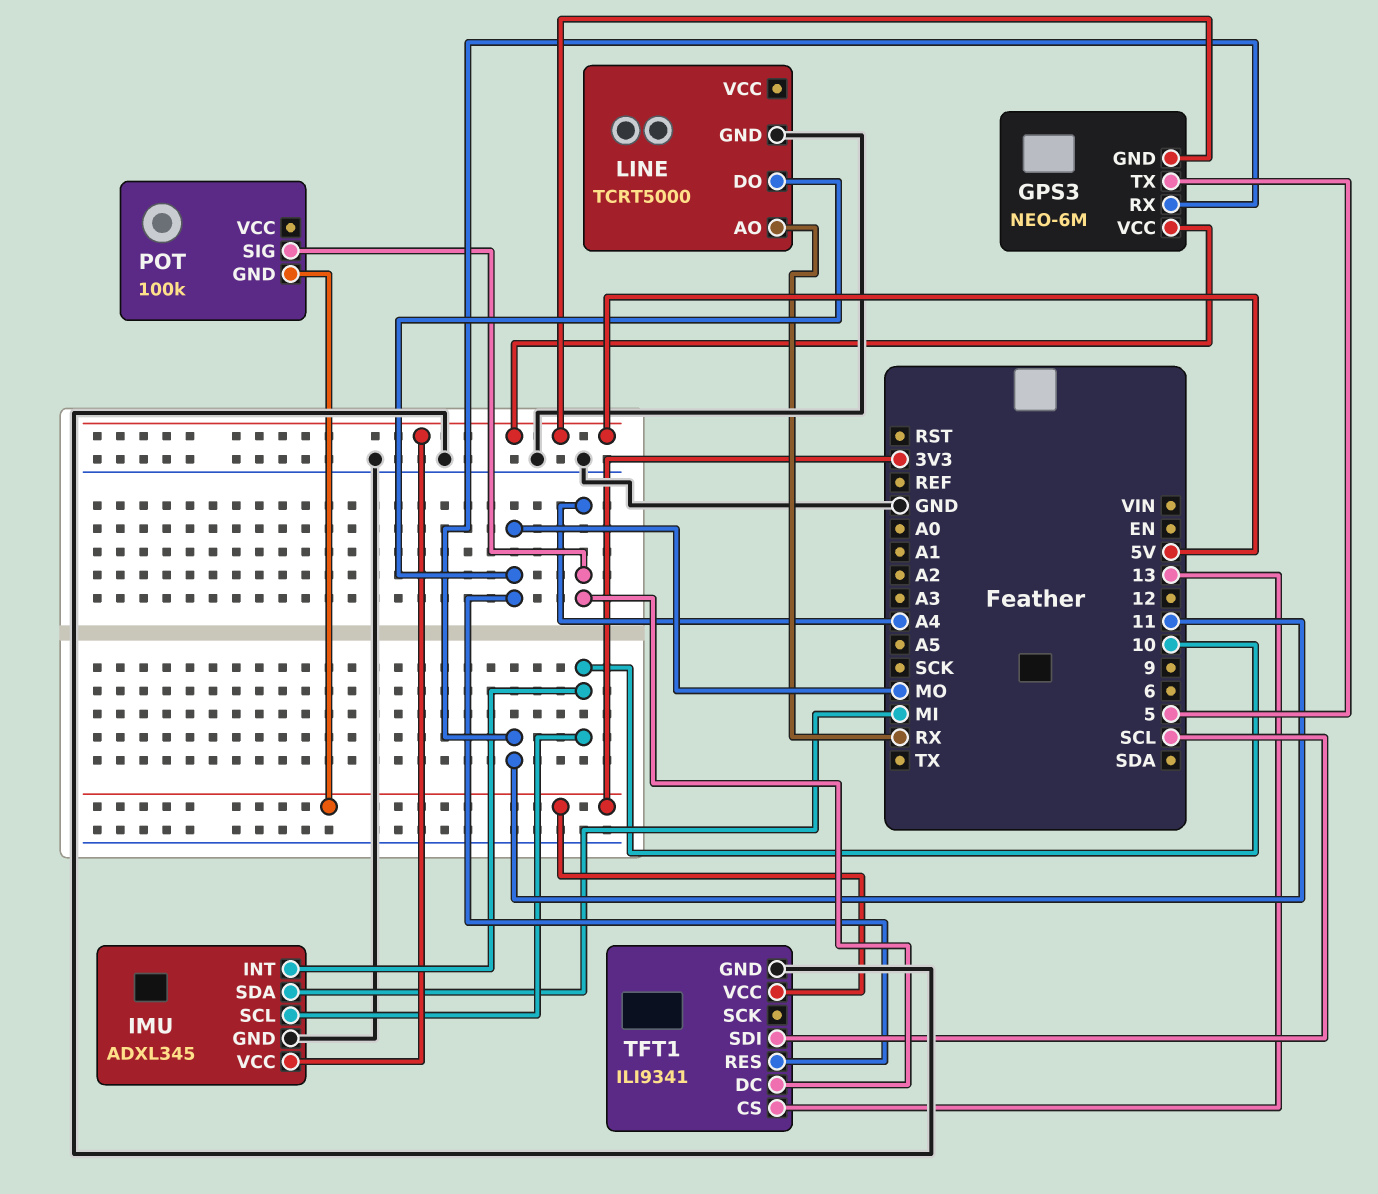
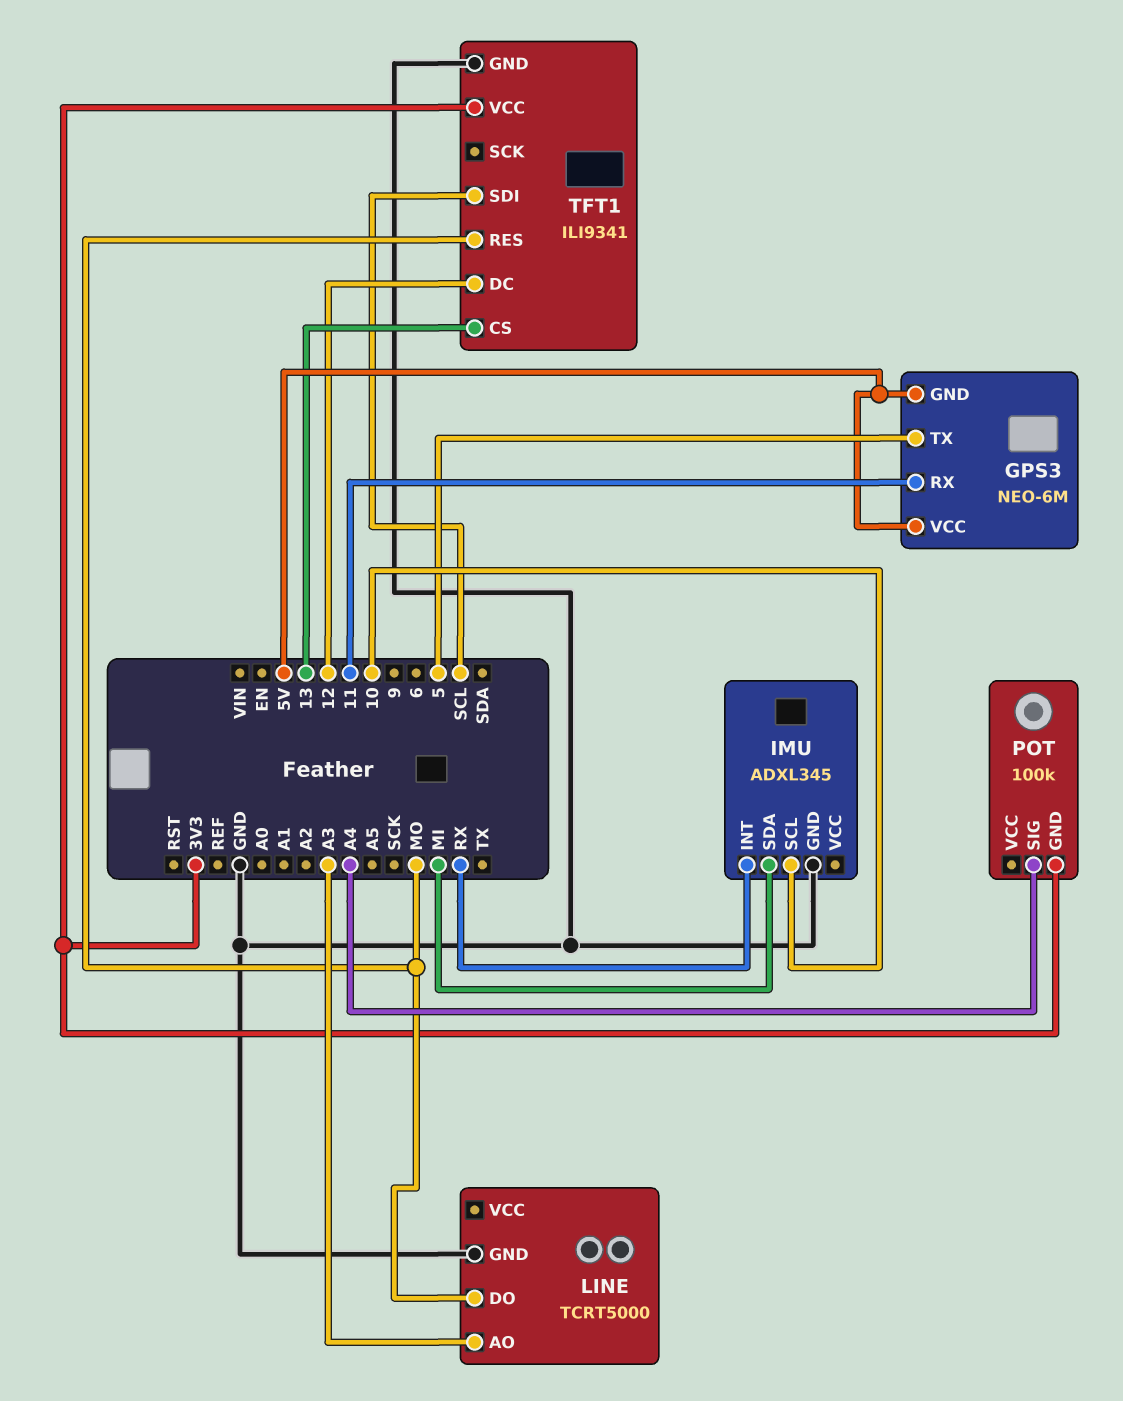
IMU pin INT: 10 -> RX
IMU pin VCC: 5V -> none
LINE pin AO: RX -> A3
TFT1 pin DC: A4 -> 12

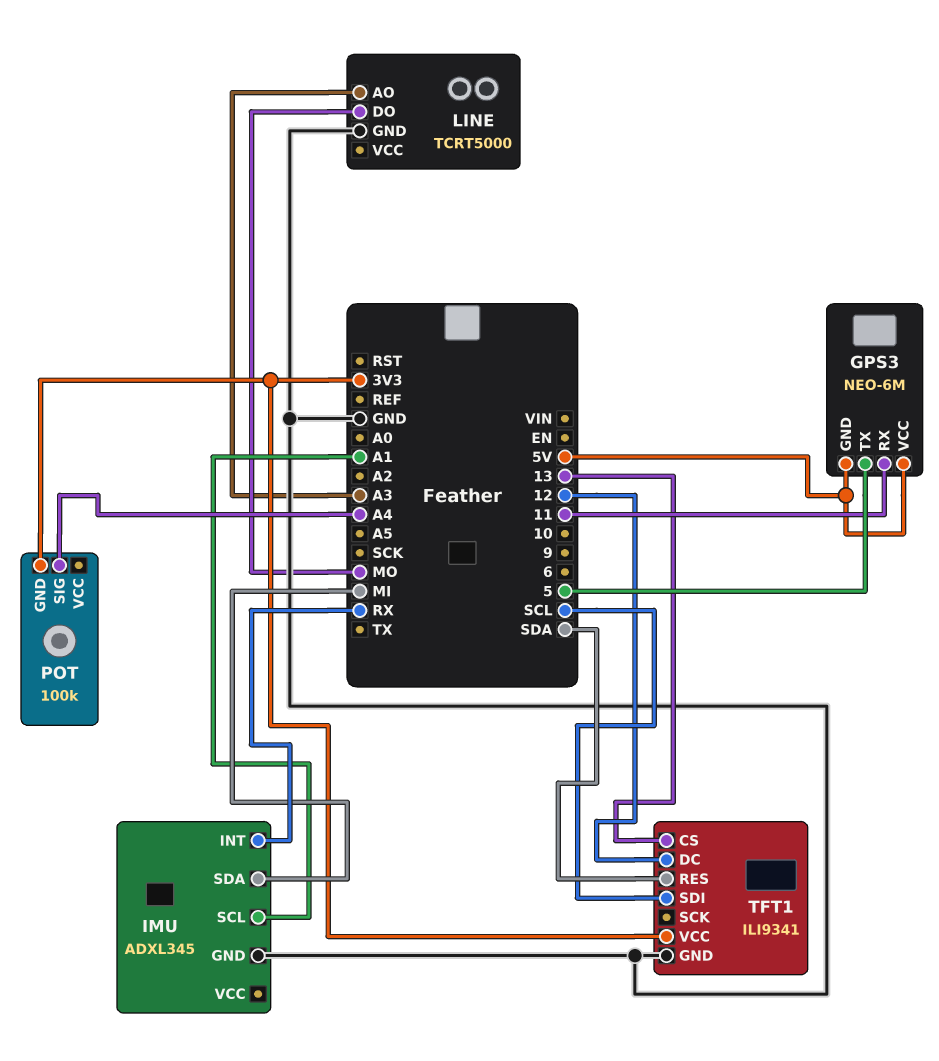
IMU pin SCL: 10 -> A1
TFT1 pin RES: MO -> SDA

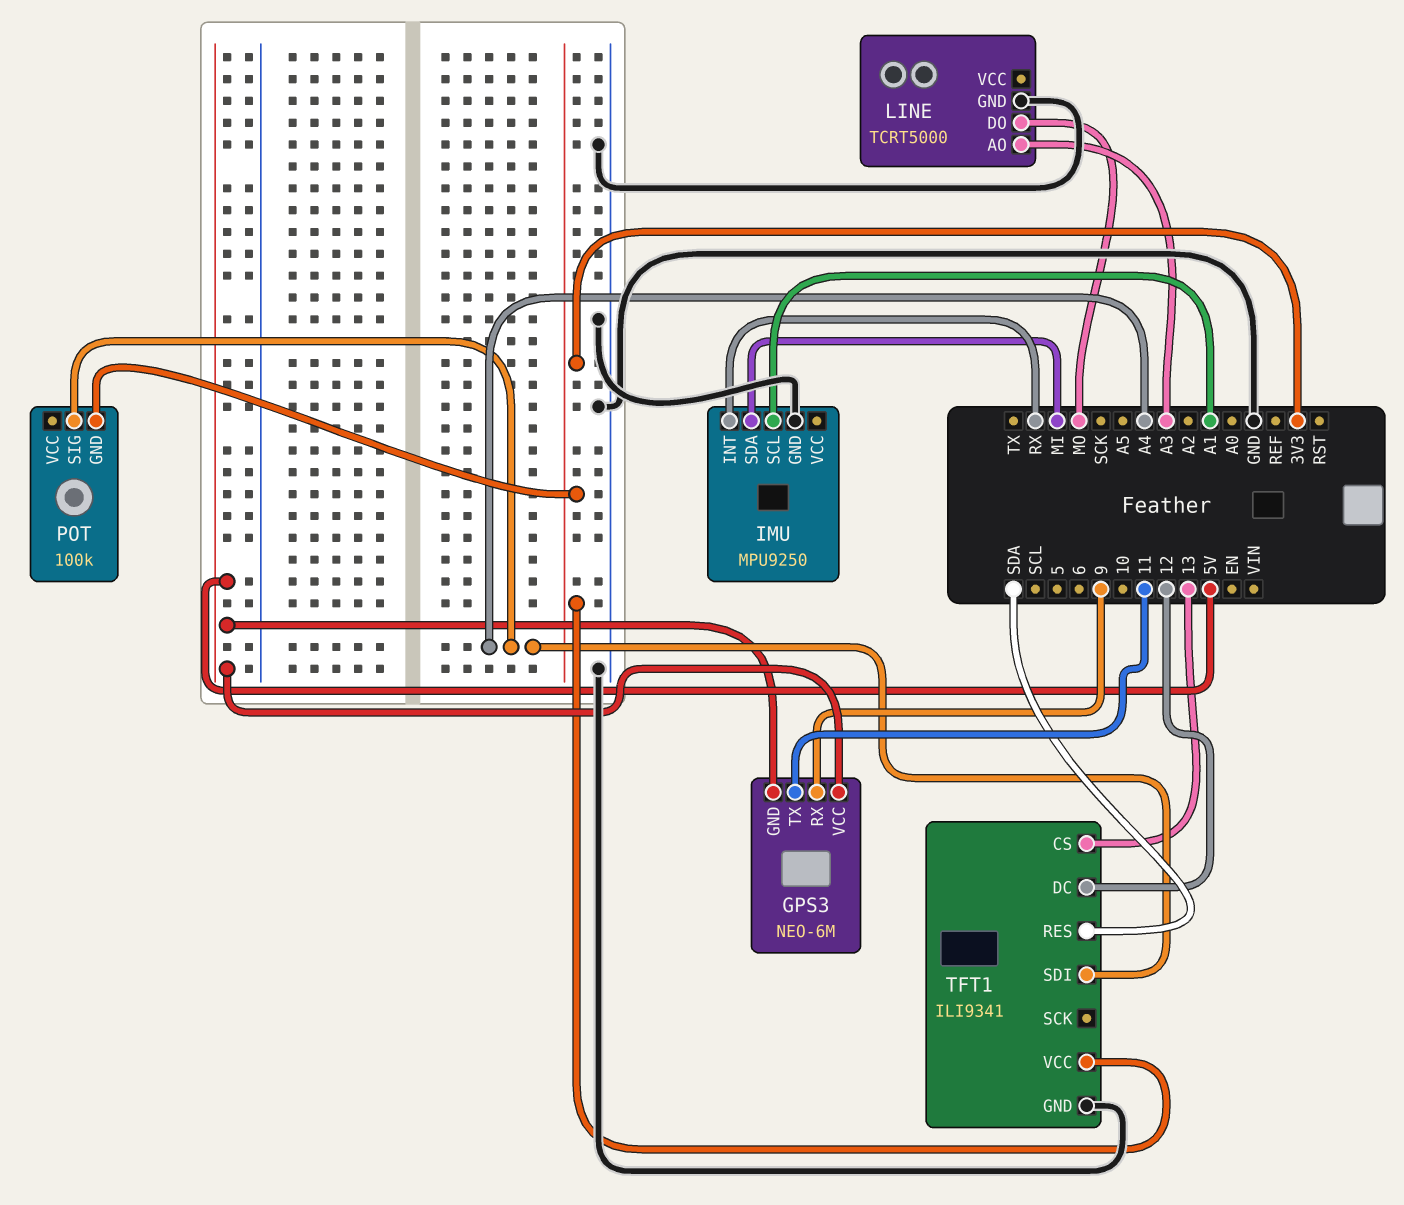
GPS3 pin RX: 11 -> 9
GPS3 pin TX: 5 -> 11
IMU: ADXL345 -> MPU9250
TFT1 pin SDI: SCL -> A4

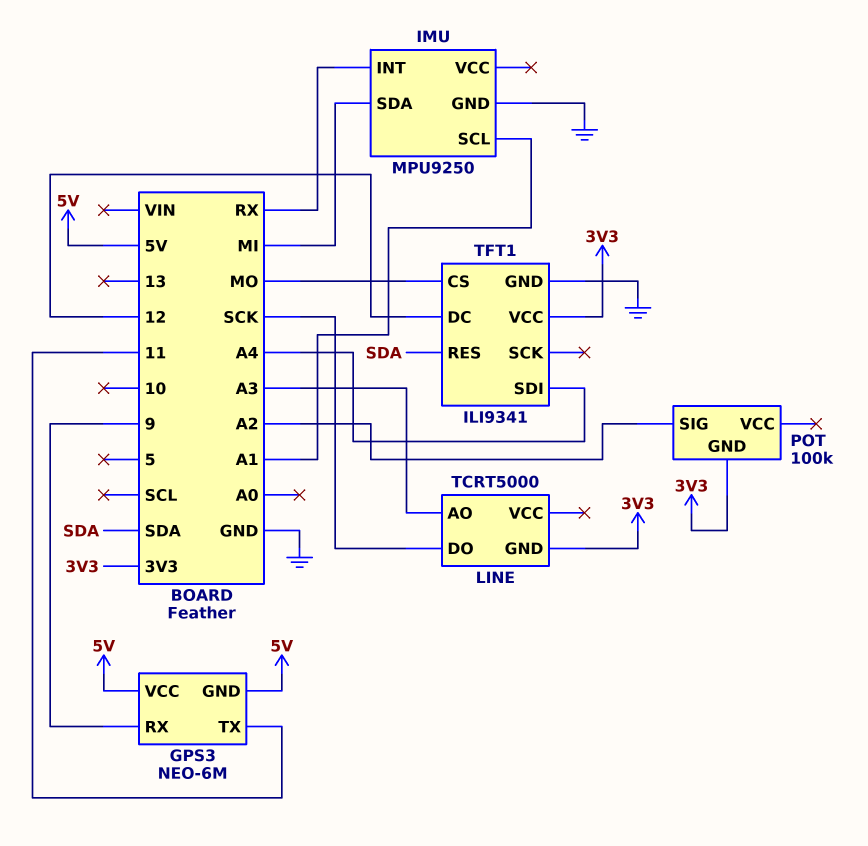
LINE pin DO: MO -> SCK
LINE pin GND: GND -> 3V3
POT pin SIG: A4 -> A2
TFT1 pin CS: 13 -> MO

